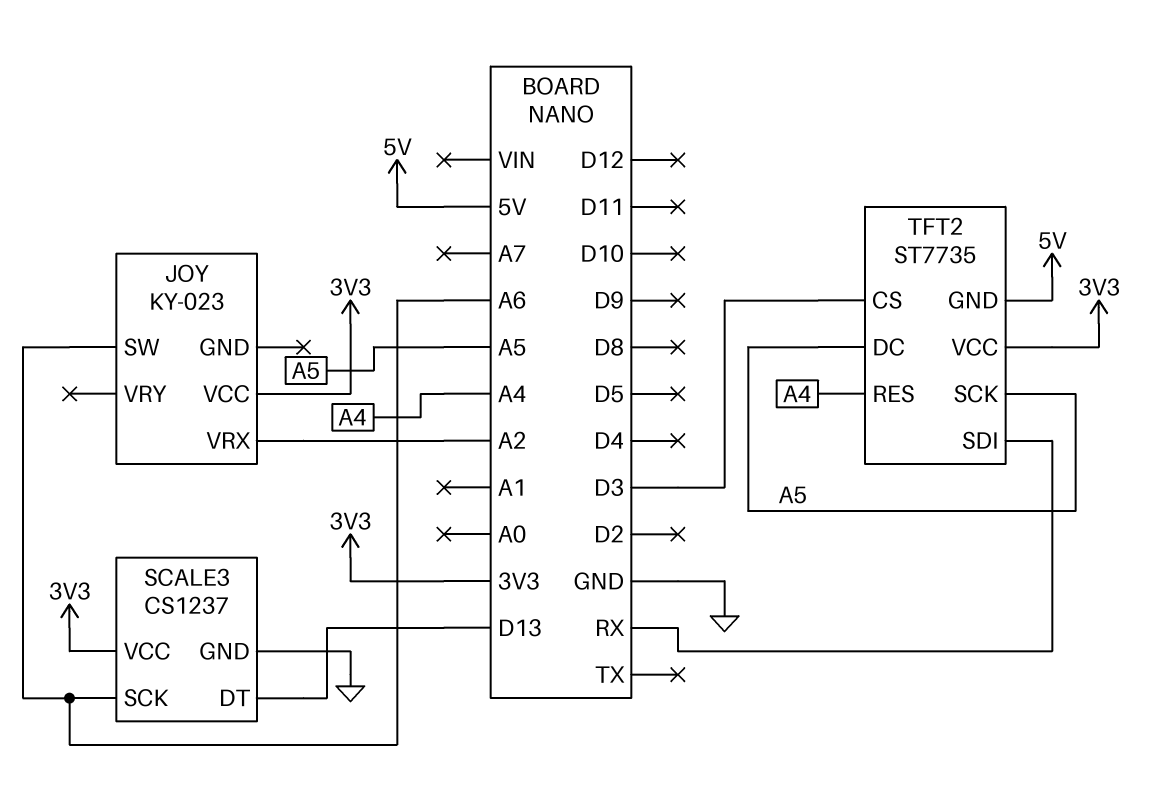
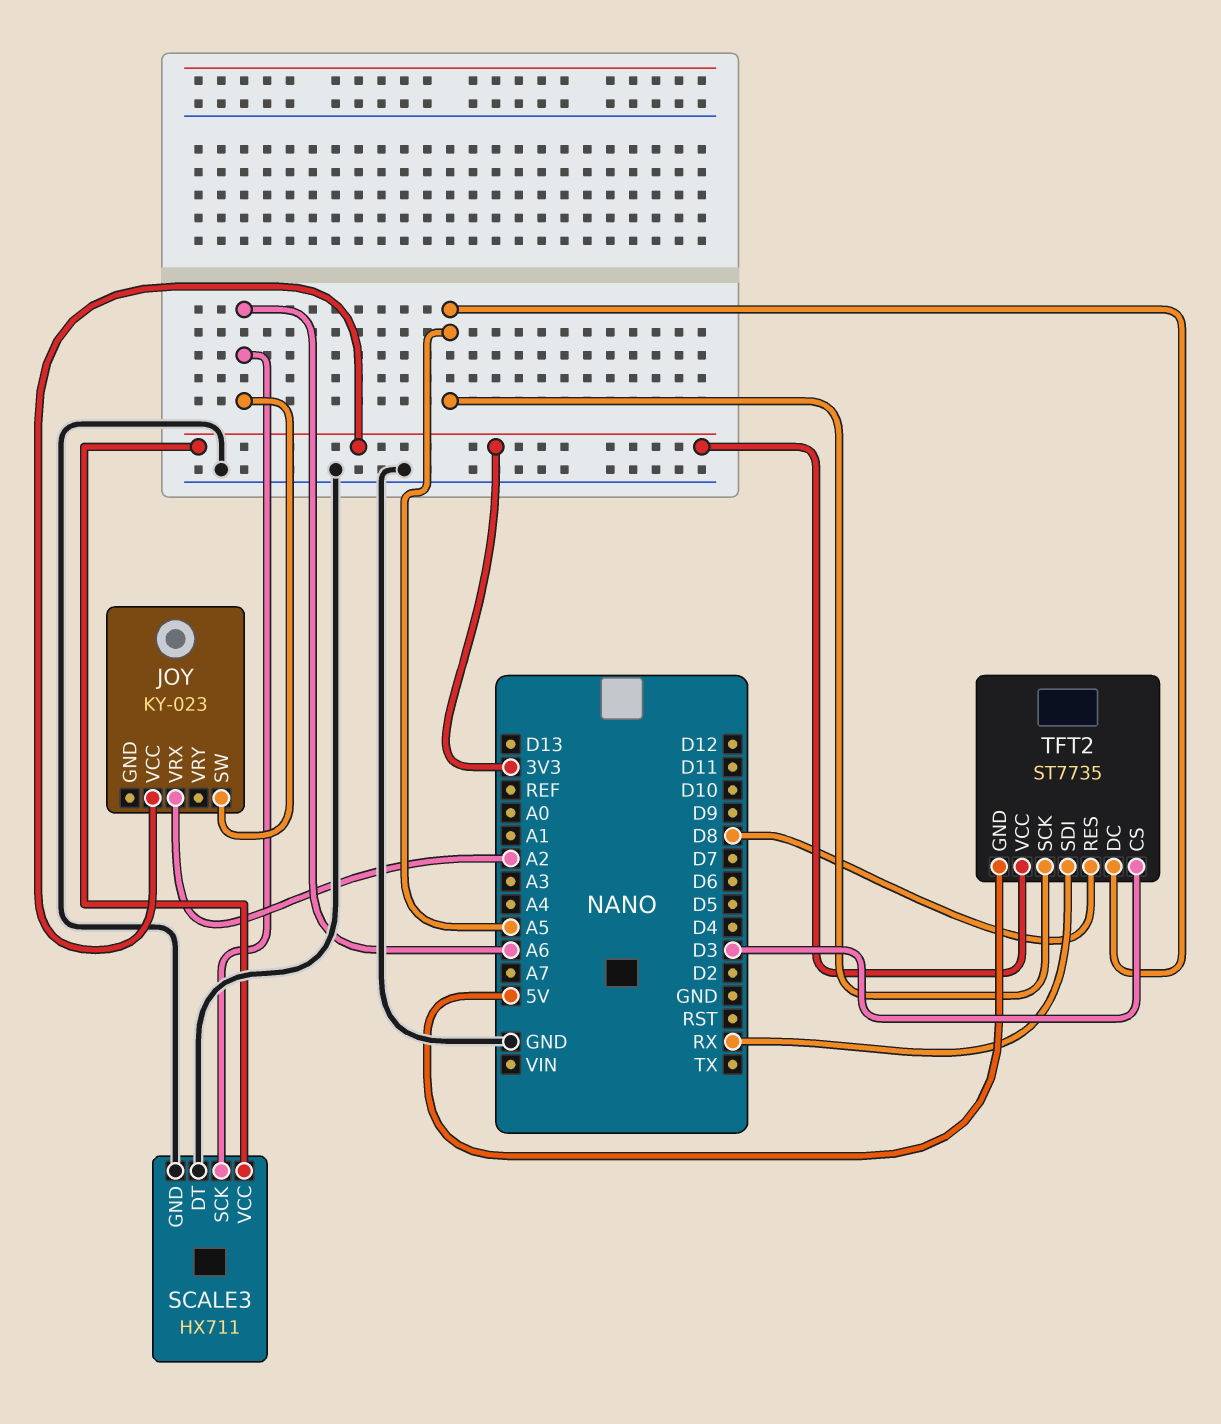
SCALE3: CS1237 -> HX711
SCALE3 pin DT: D13 -> GND
TFT2 pin RES: A4 -> D8

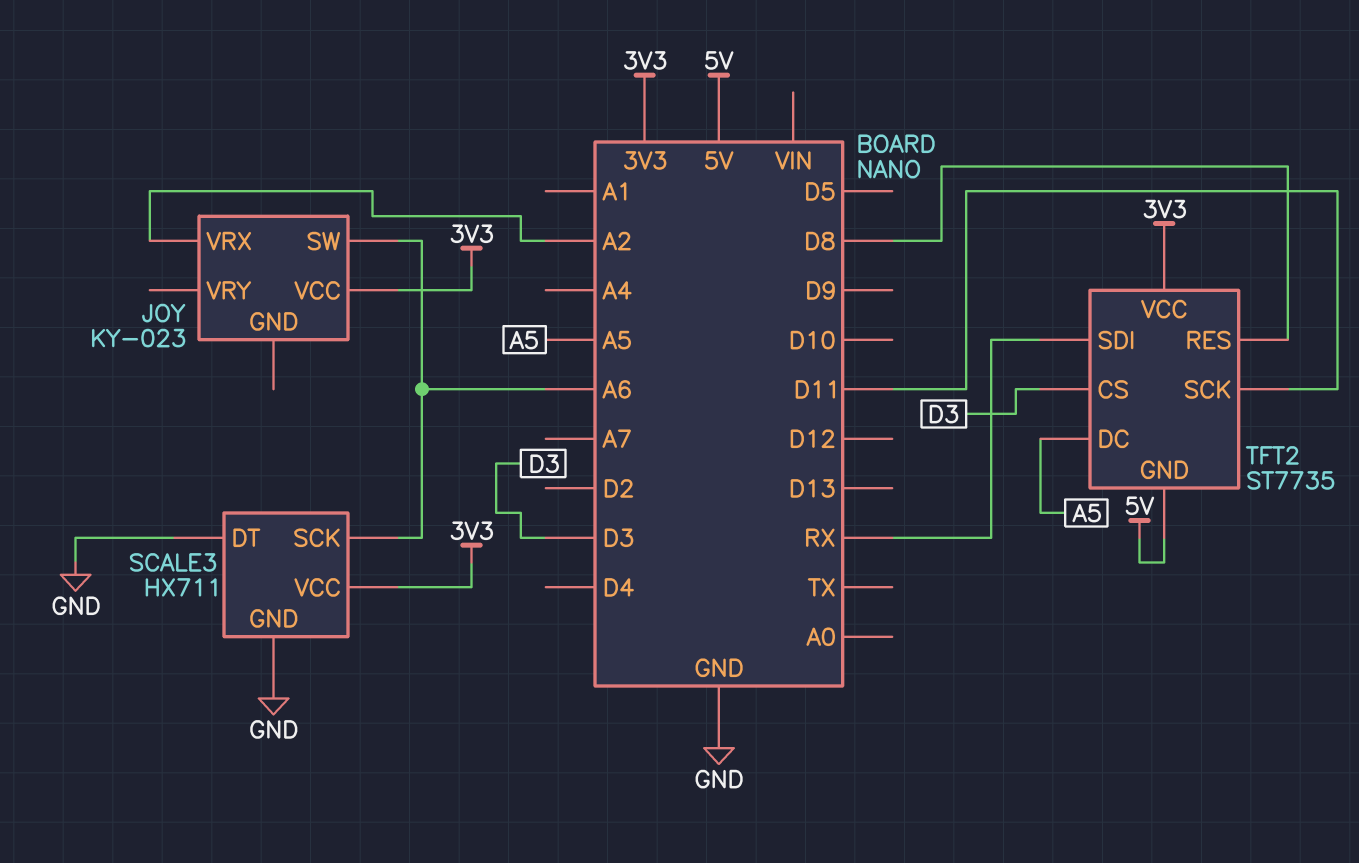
TFT2 pin SCK: A5 -> D11

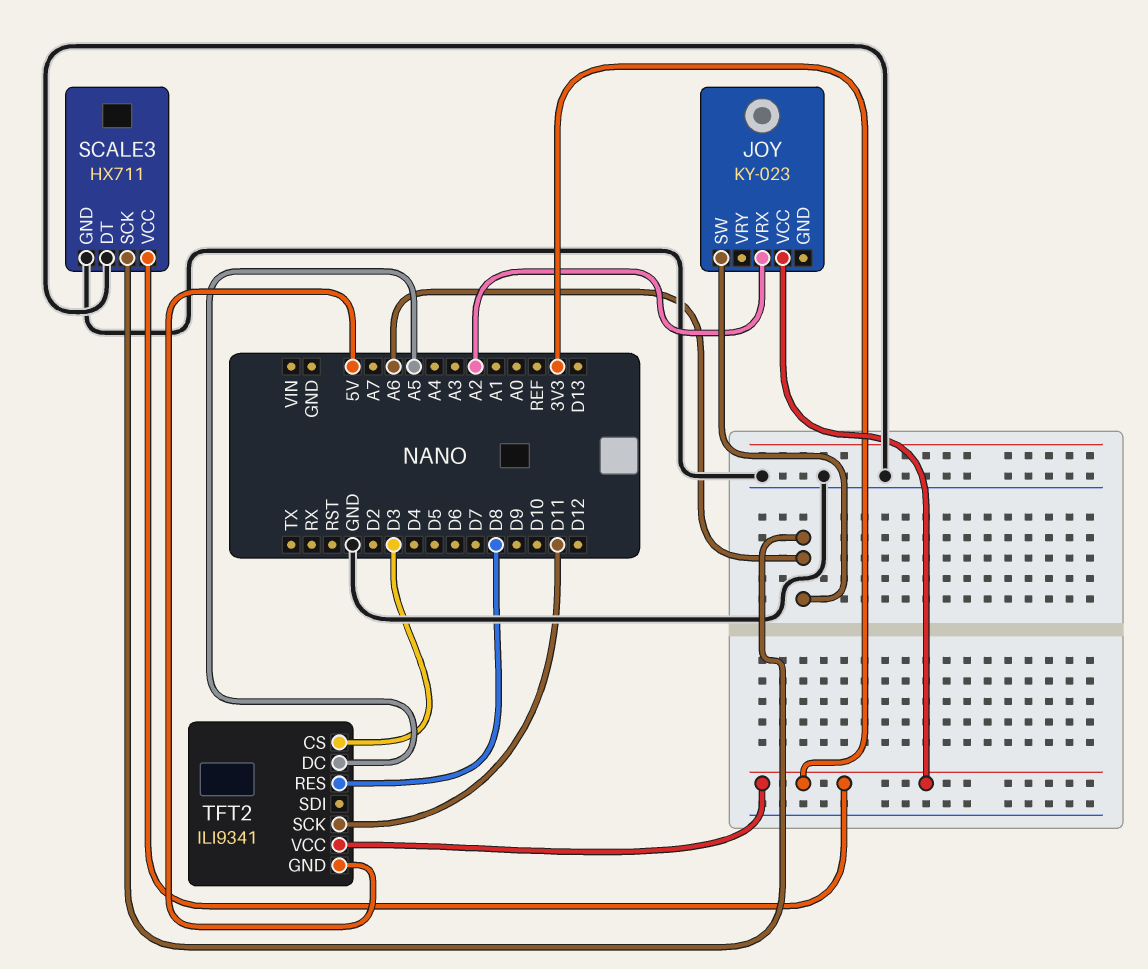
TFT2: ST7735 -> ILI9341
TFT2 pin SDI: RX -> none

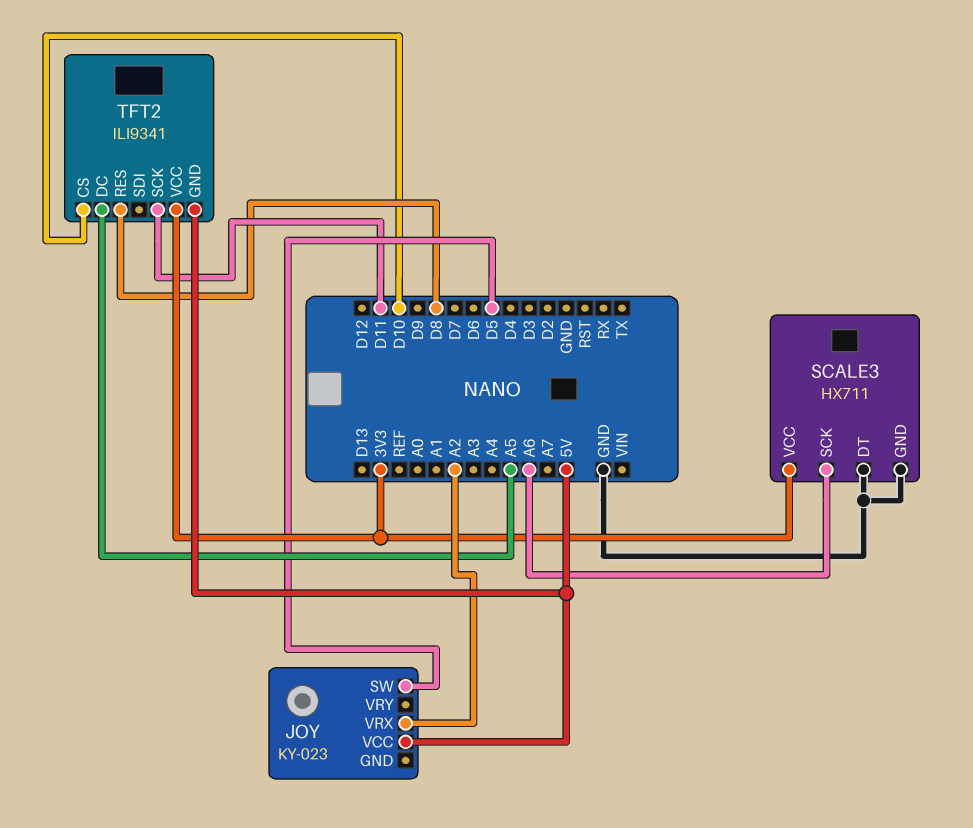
JOY pin SW: A6 -> D5
JOY pin VCC: 3V3 -> 5V
TFT2 pin CS: D3 -> D10

